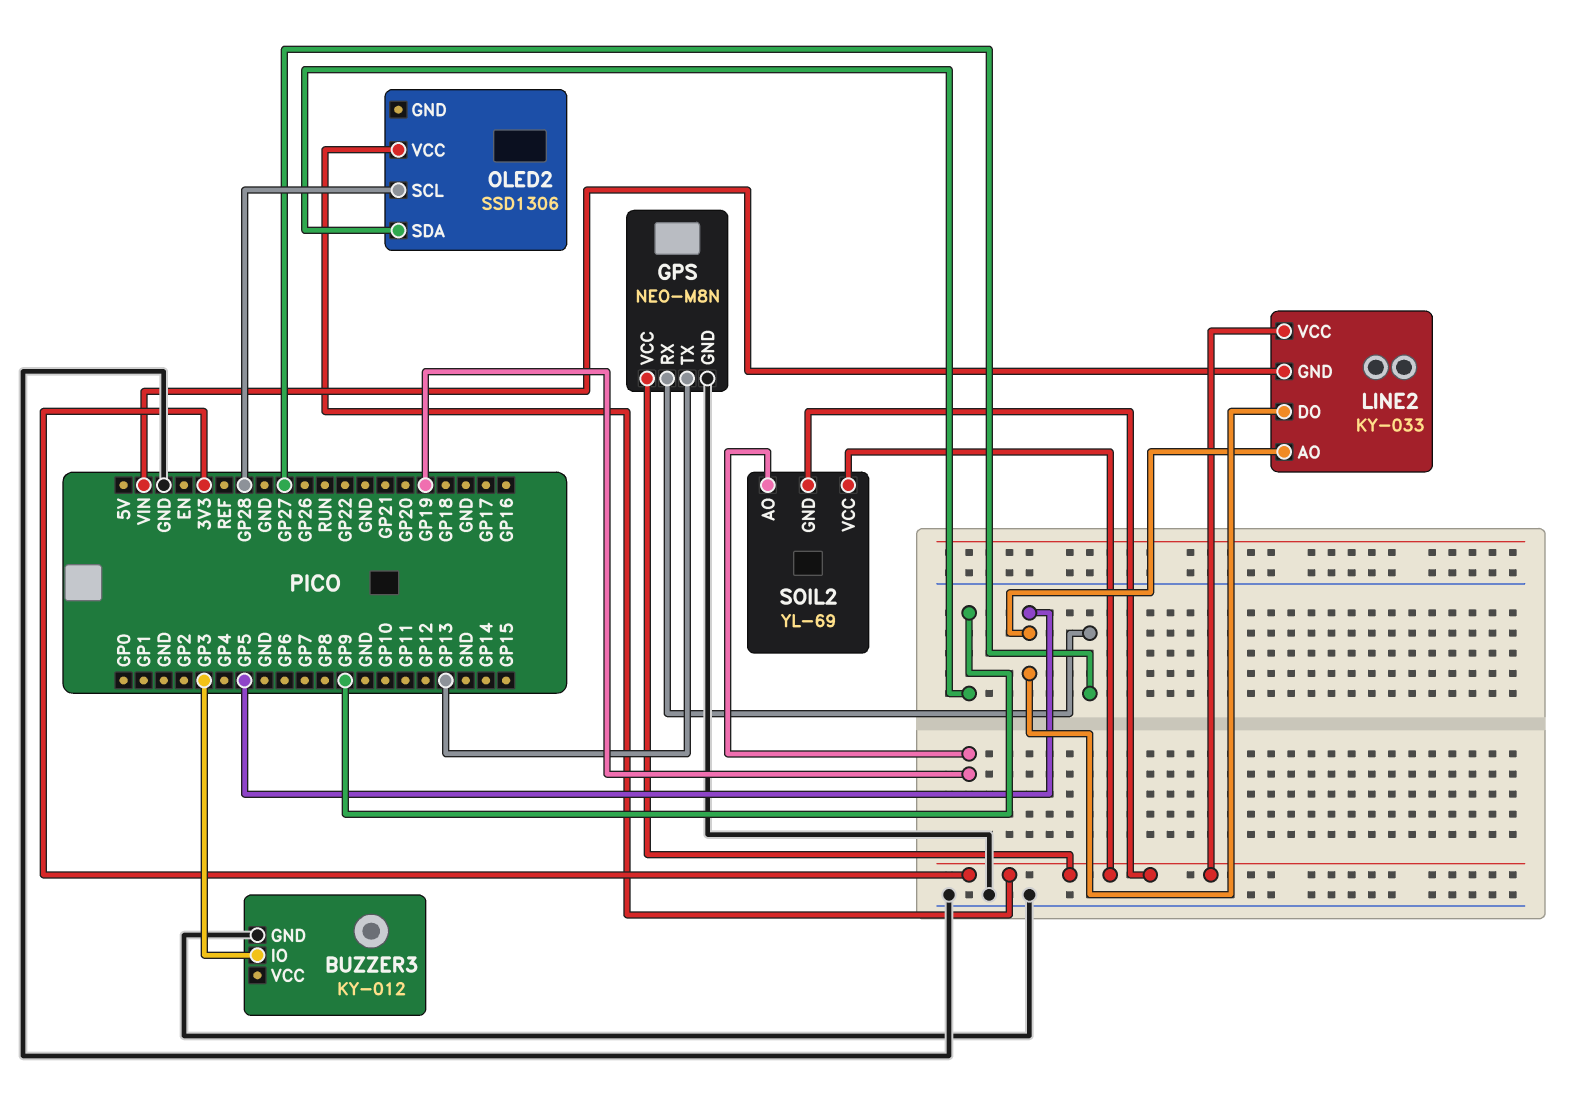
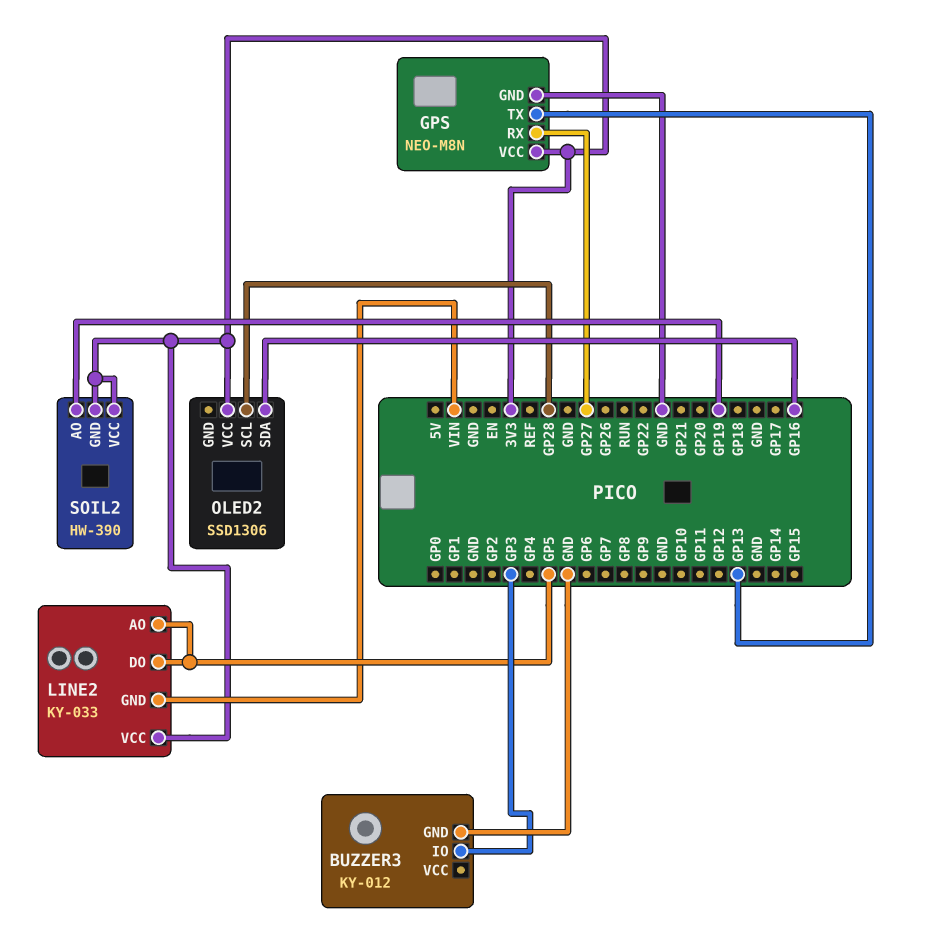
OLED2 pin SDA: GP9 -> GP16
SOIL2: YL-69 -> HW-390

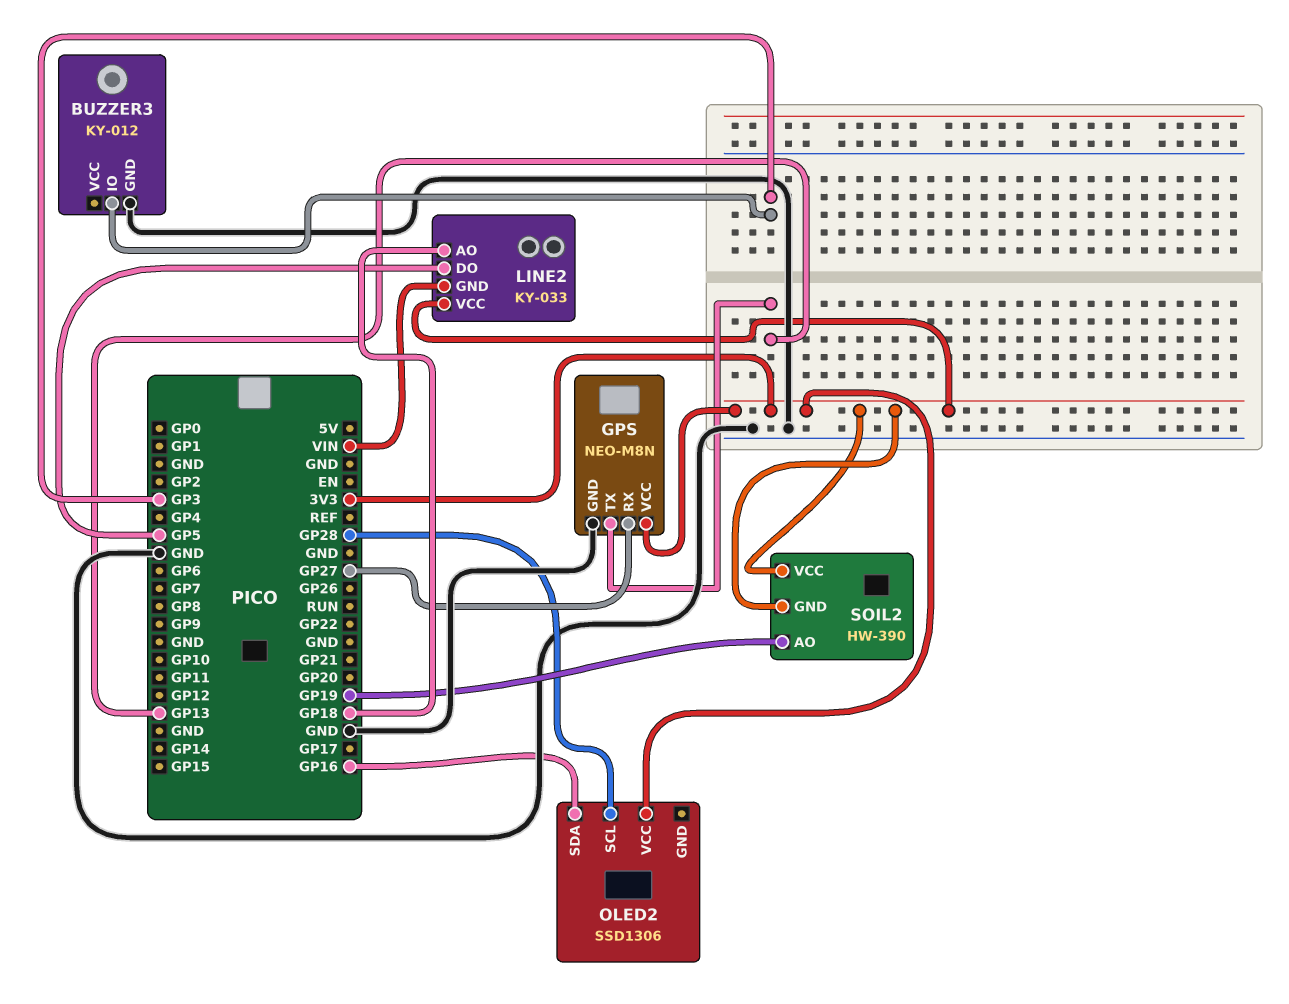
LINE2 pin AO: GP5 -> GP18

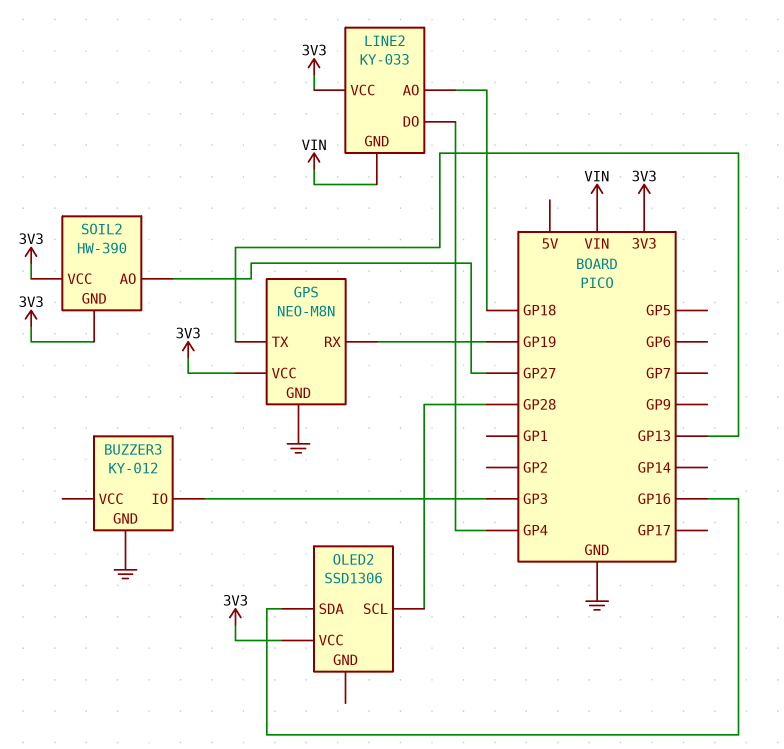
GPS pin RX: GP27 -> GP19
LINE2 pin DO: GP5 -> GP4
SOIL2 pin AO: GP19 -> GP27

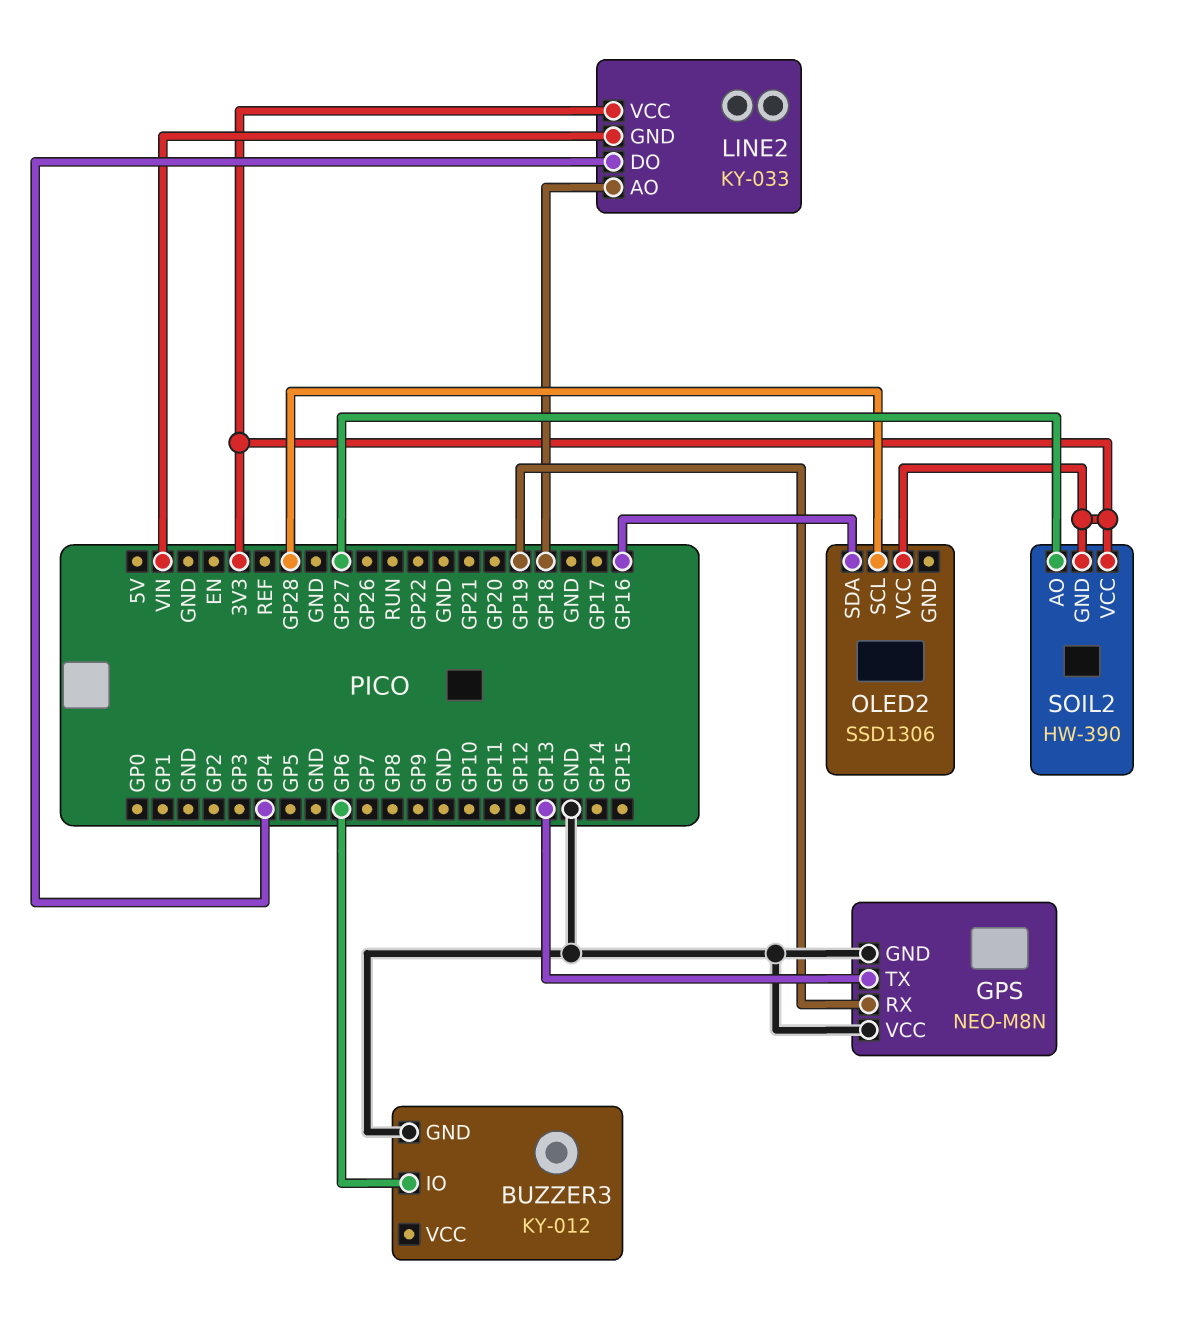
BUZZER3 pin IO: GP3 -> GP6
GPS pin VCC: 3V3 -> GND

